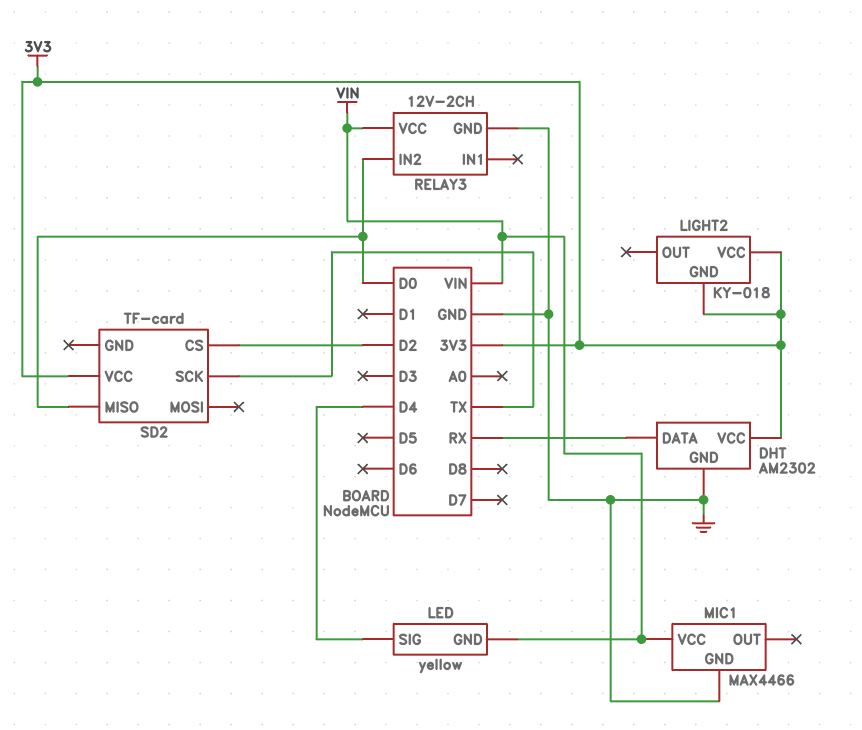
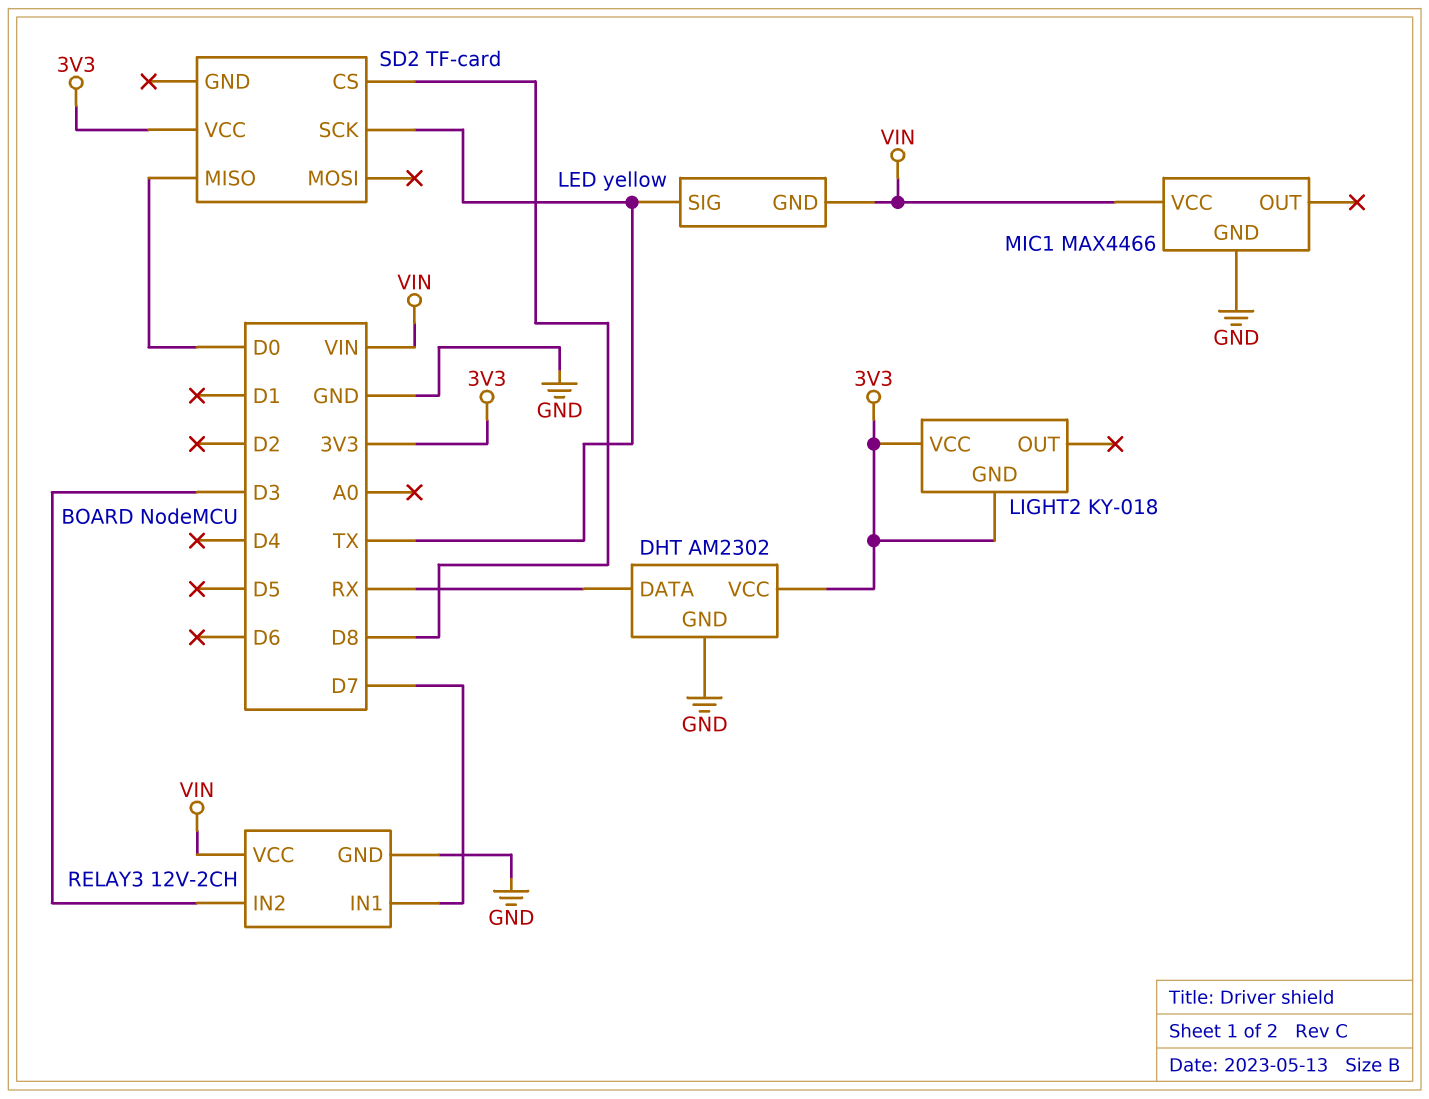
LED pin SIG: D4 -> TX
RELAY3 pin IN1: none -> D7
RELAY3 pin IN2: D0 -> D3
SD2 pin CS: D2 -> D8

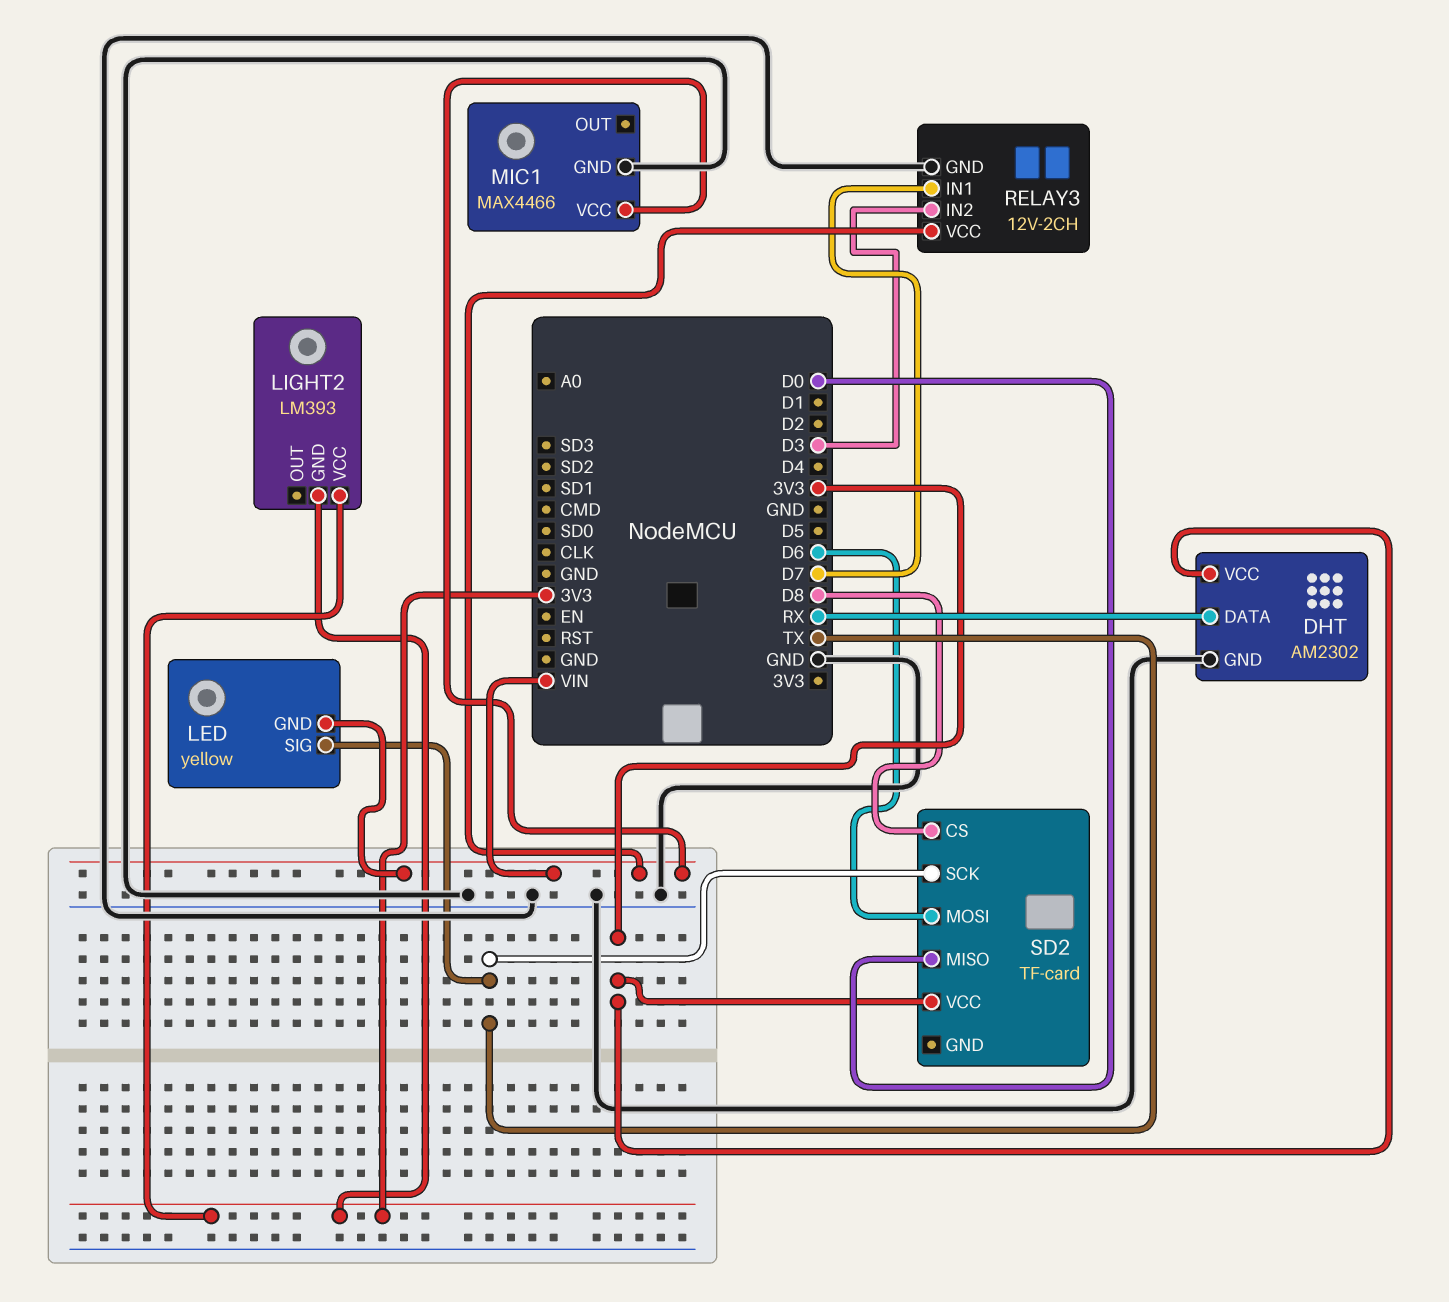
LIGHT2: KY-018 -> LM393
SD2 pin MOSI: none -> D6

